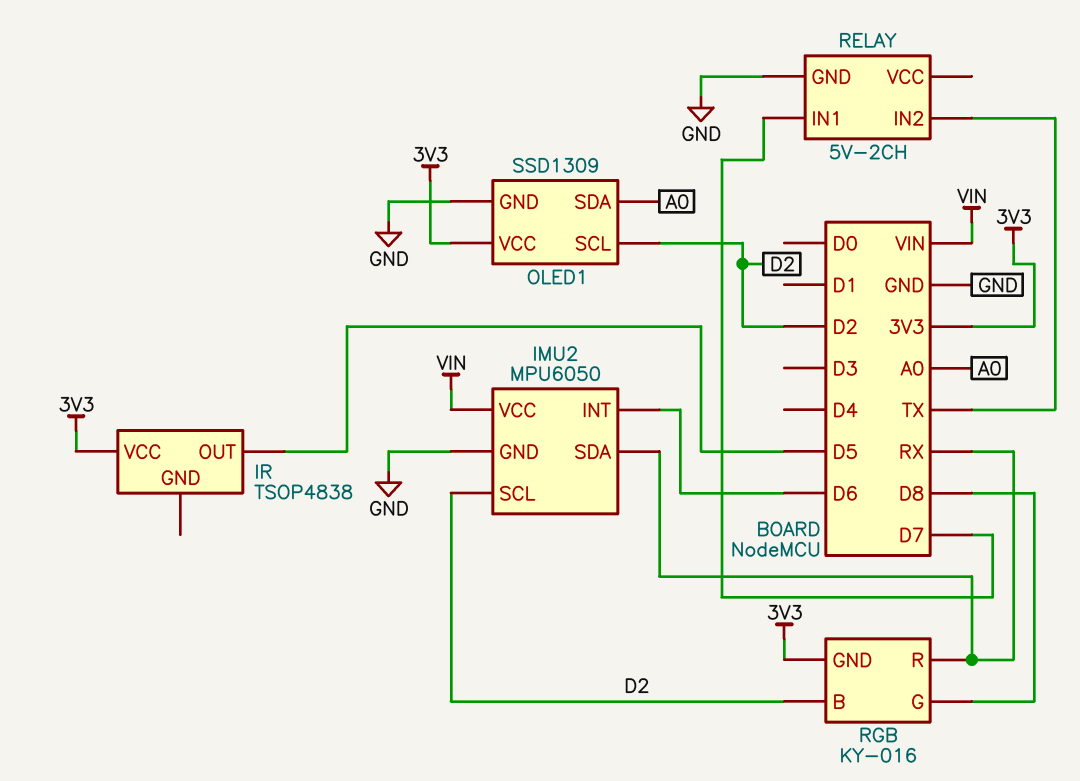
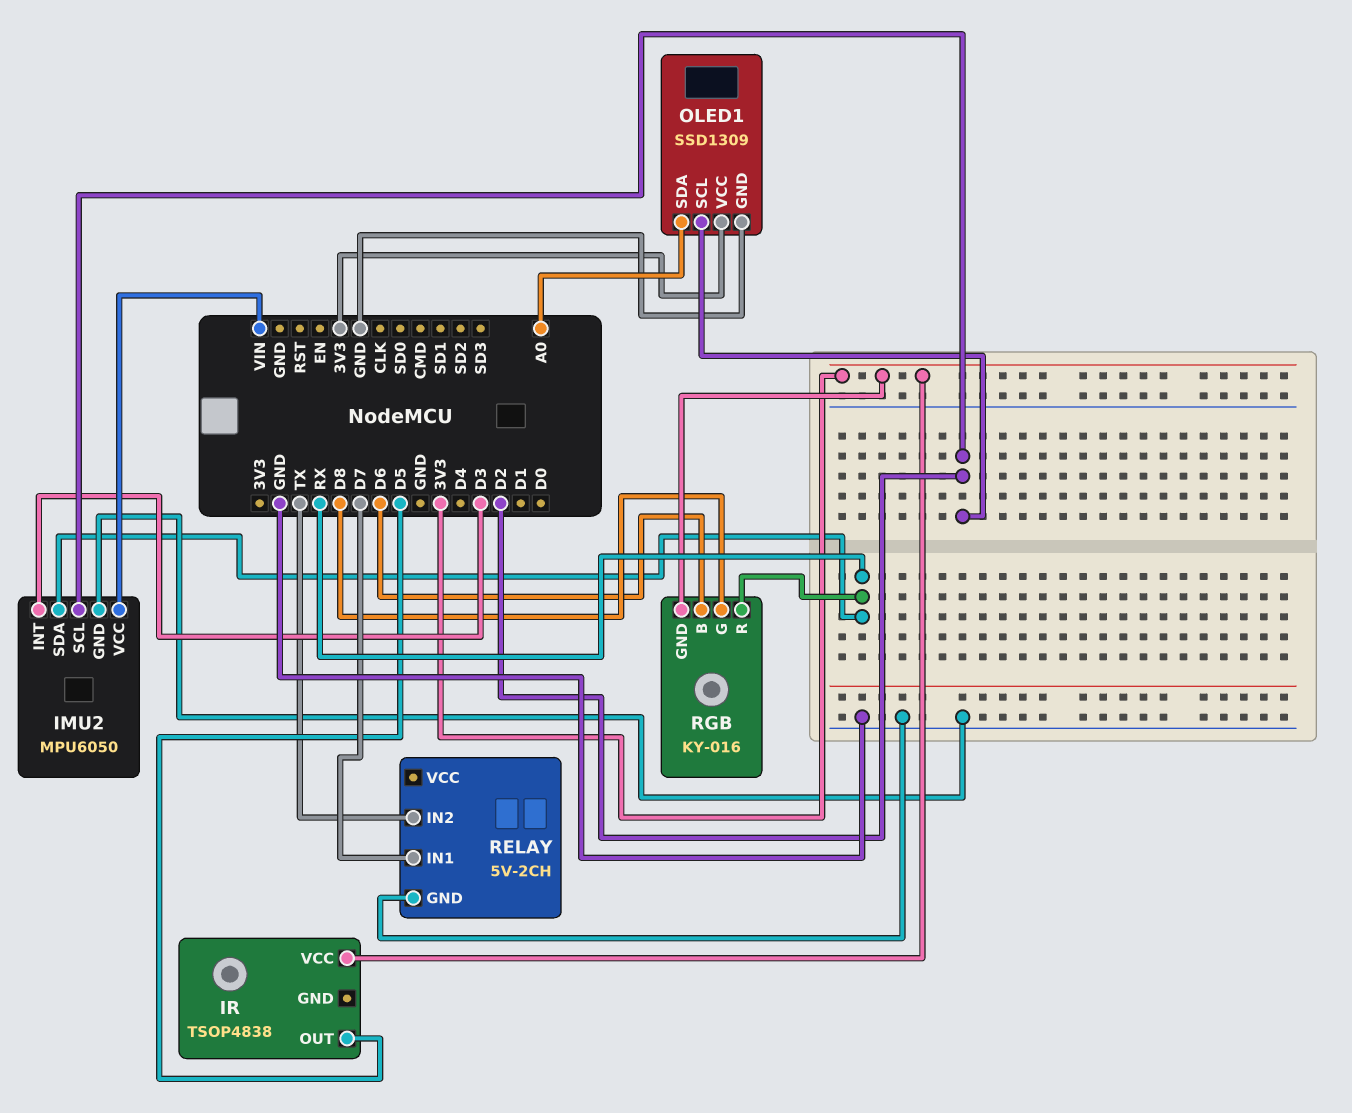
IMU2 pin INT: D6 -> D3
RGB pin B: D2 -> D6

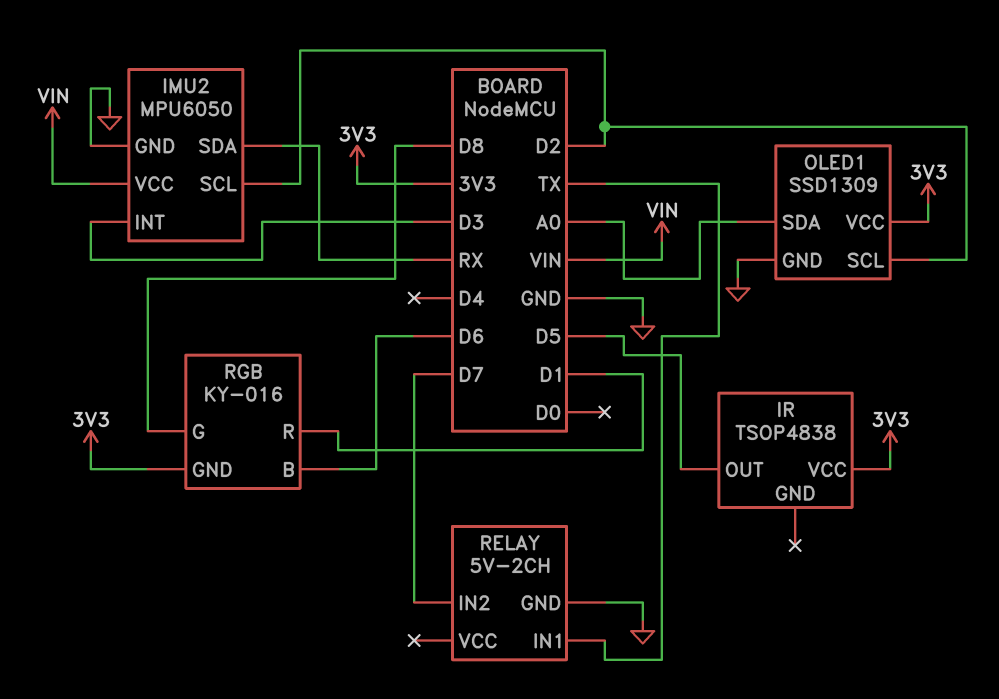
RELAY pin IN1: D7 -> TX
RELAY pin IN2: TX -> D7
RGB pin R: RX -> D1

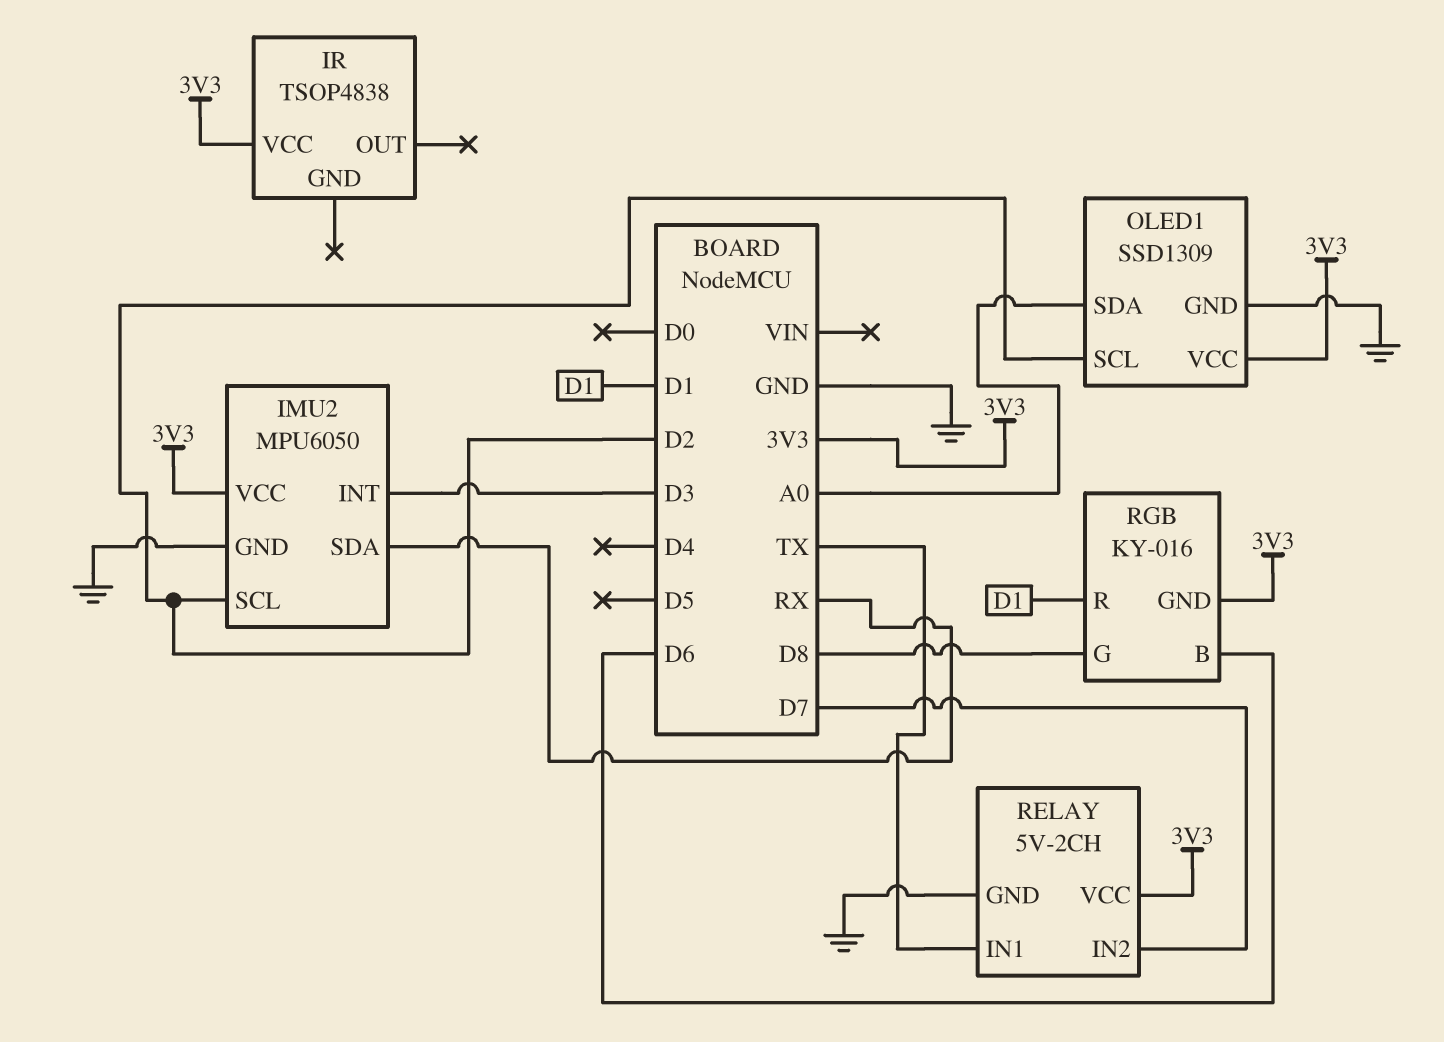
IMU2 pin VCC: VIN -> 3V3
IR pin OUT: D5 -> none
RELAY pin VCC: none -> 3V3

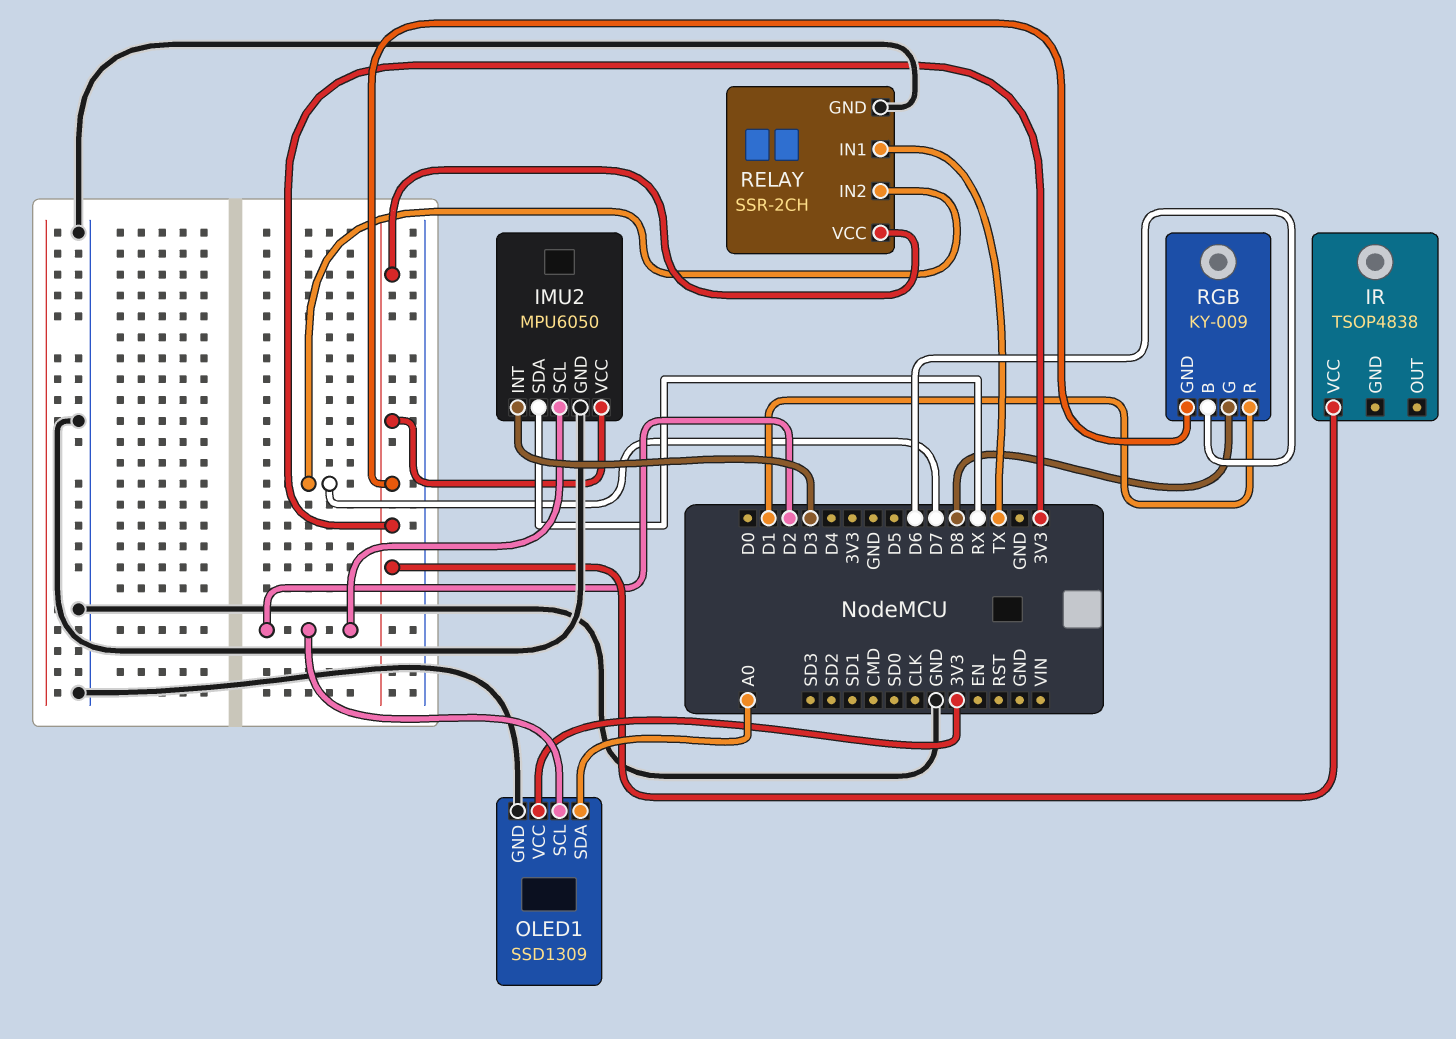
RELAY: 5V-2CH -> SSR-2CH
RGB: KY-016 -> KY-009

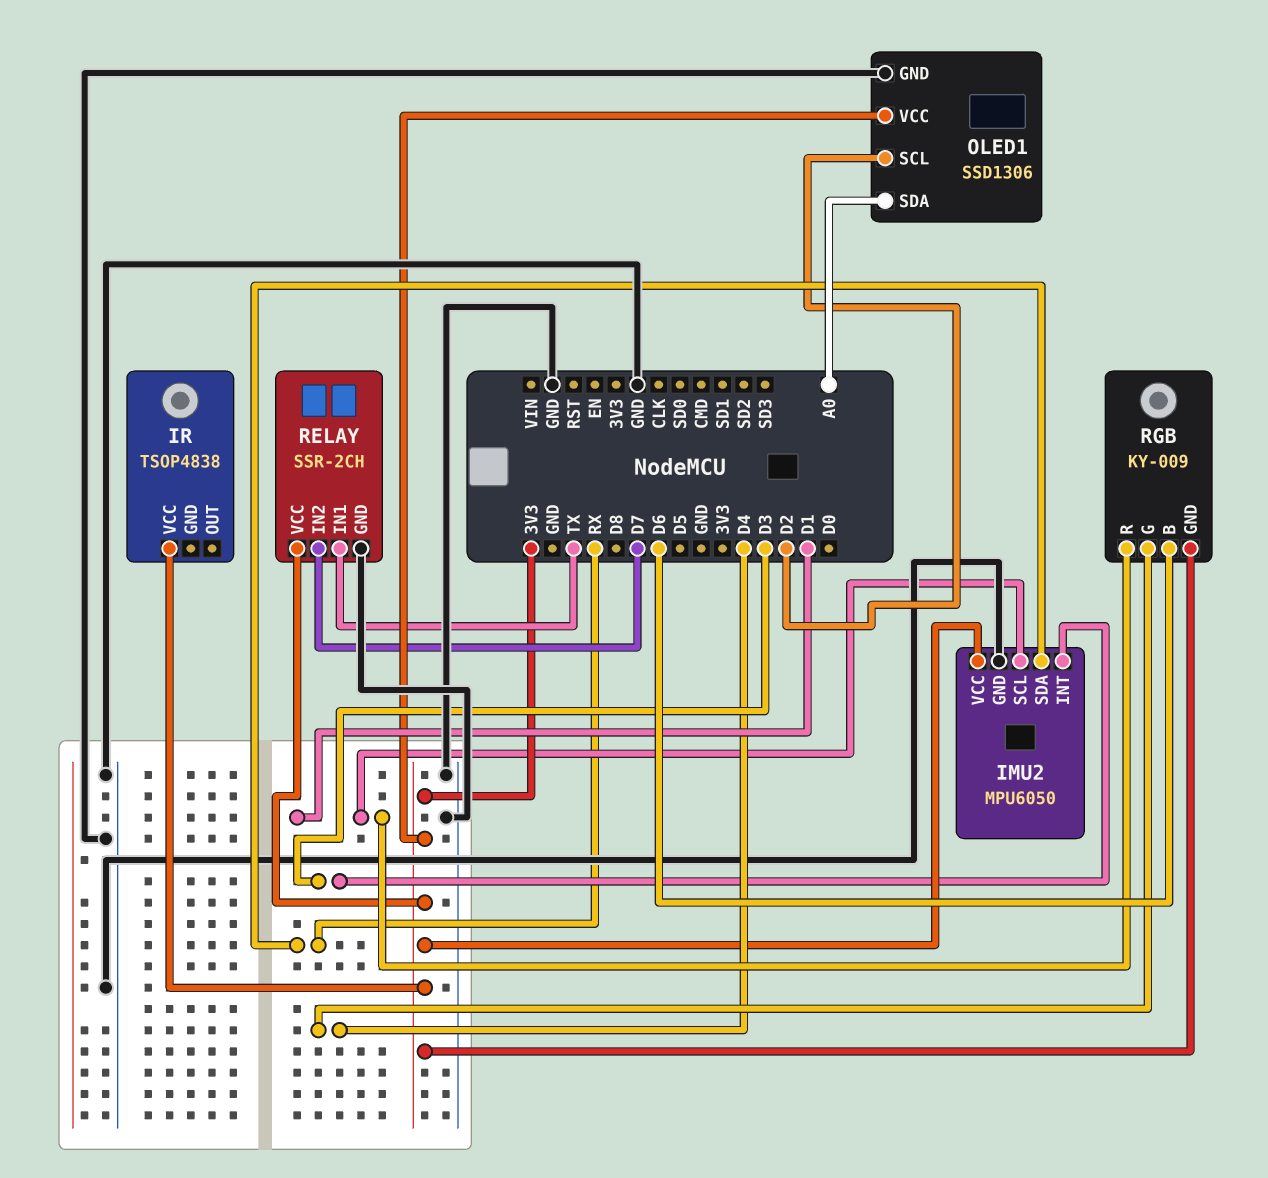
IMU2 pin SCL: D2 -> D1
OLED1: SSD1309 -> SSD1306
RGB pin G: D8 -> D4

